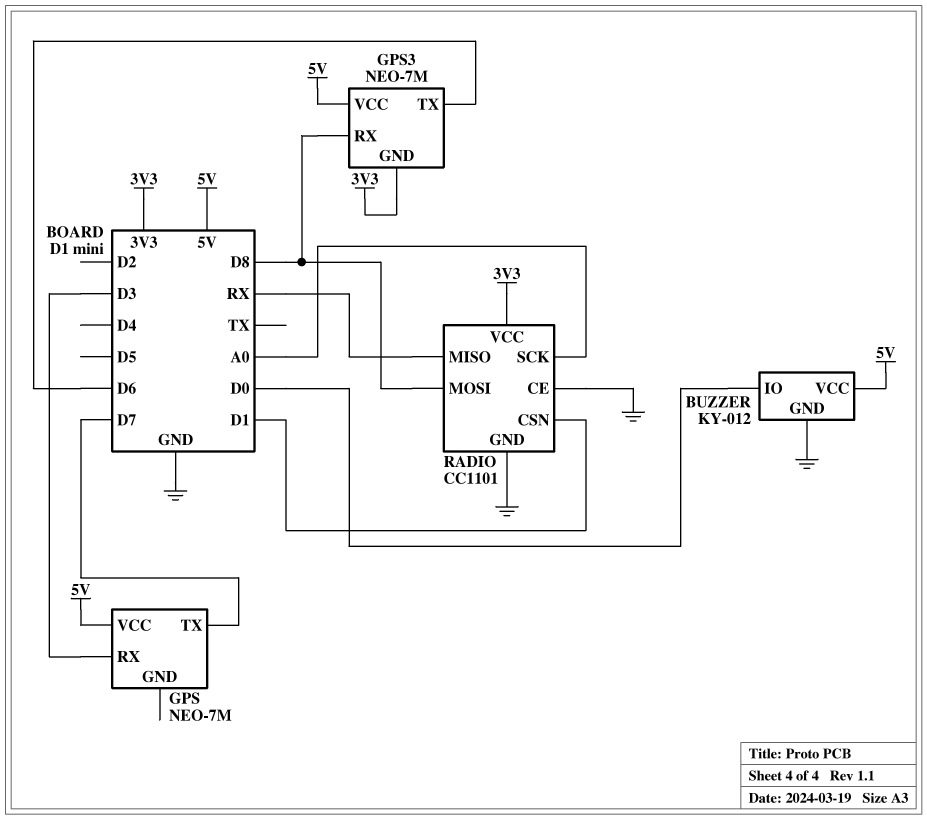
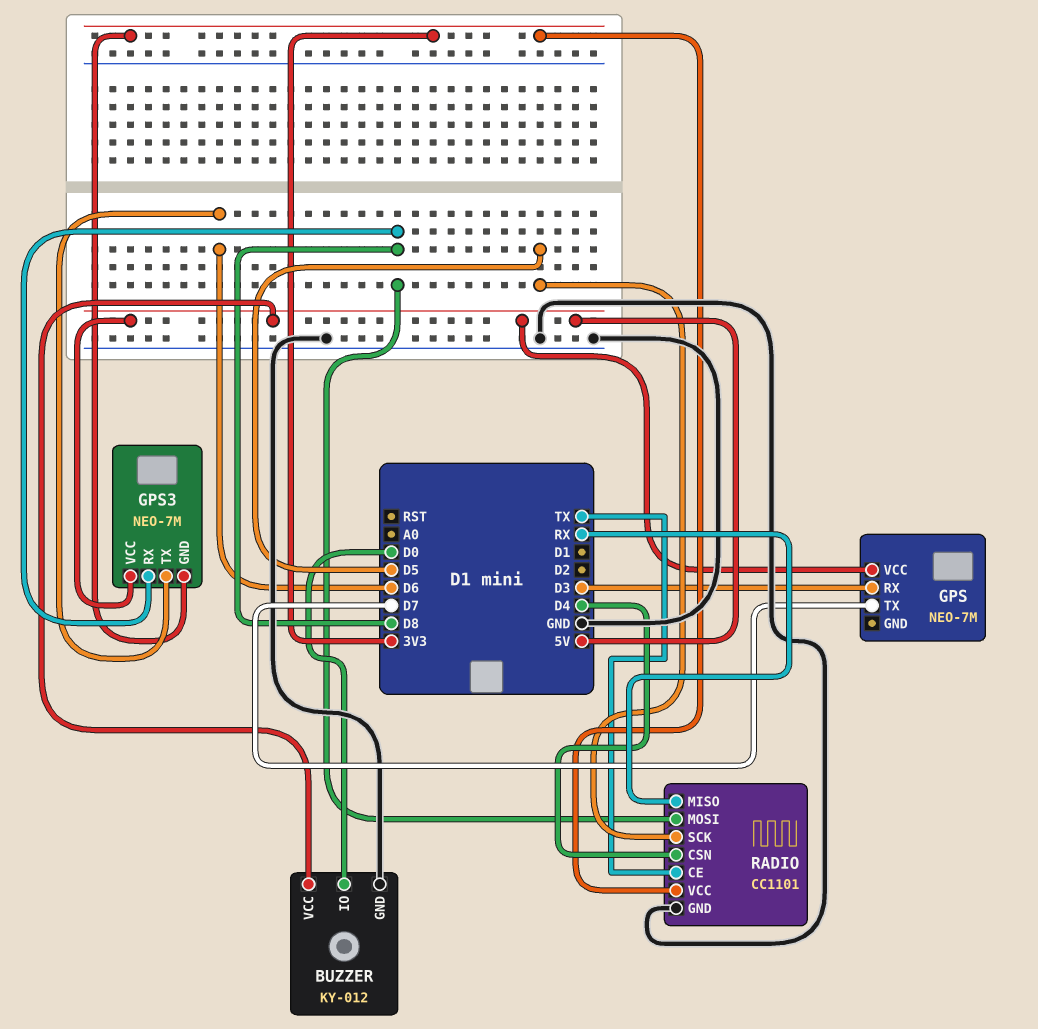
RADIO pin CE: GND -> TX
RADIO pin CSN: D1 -> D4
RADIO pin SCK: A0 -> D5

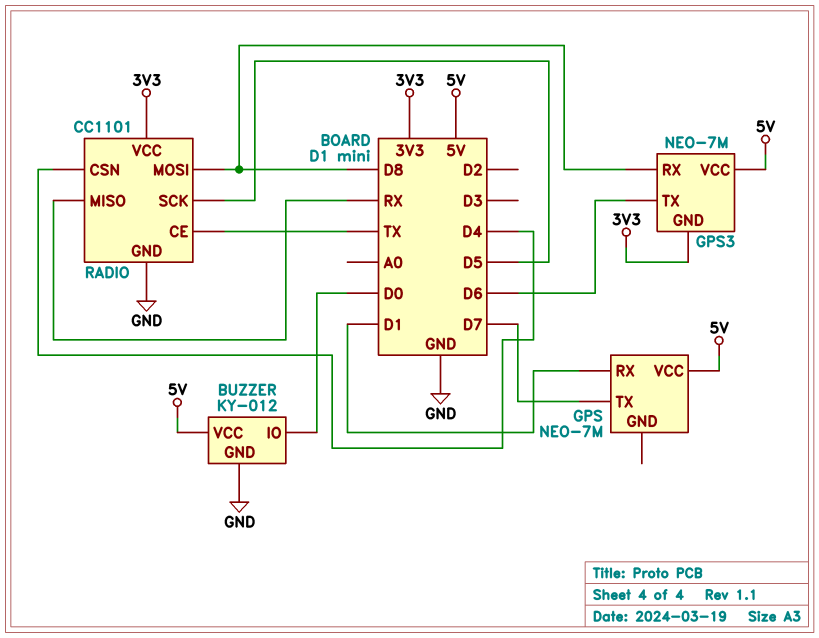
GPS pin RX: D3 -> D1

